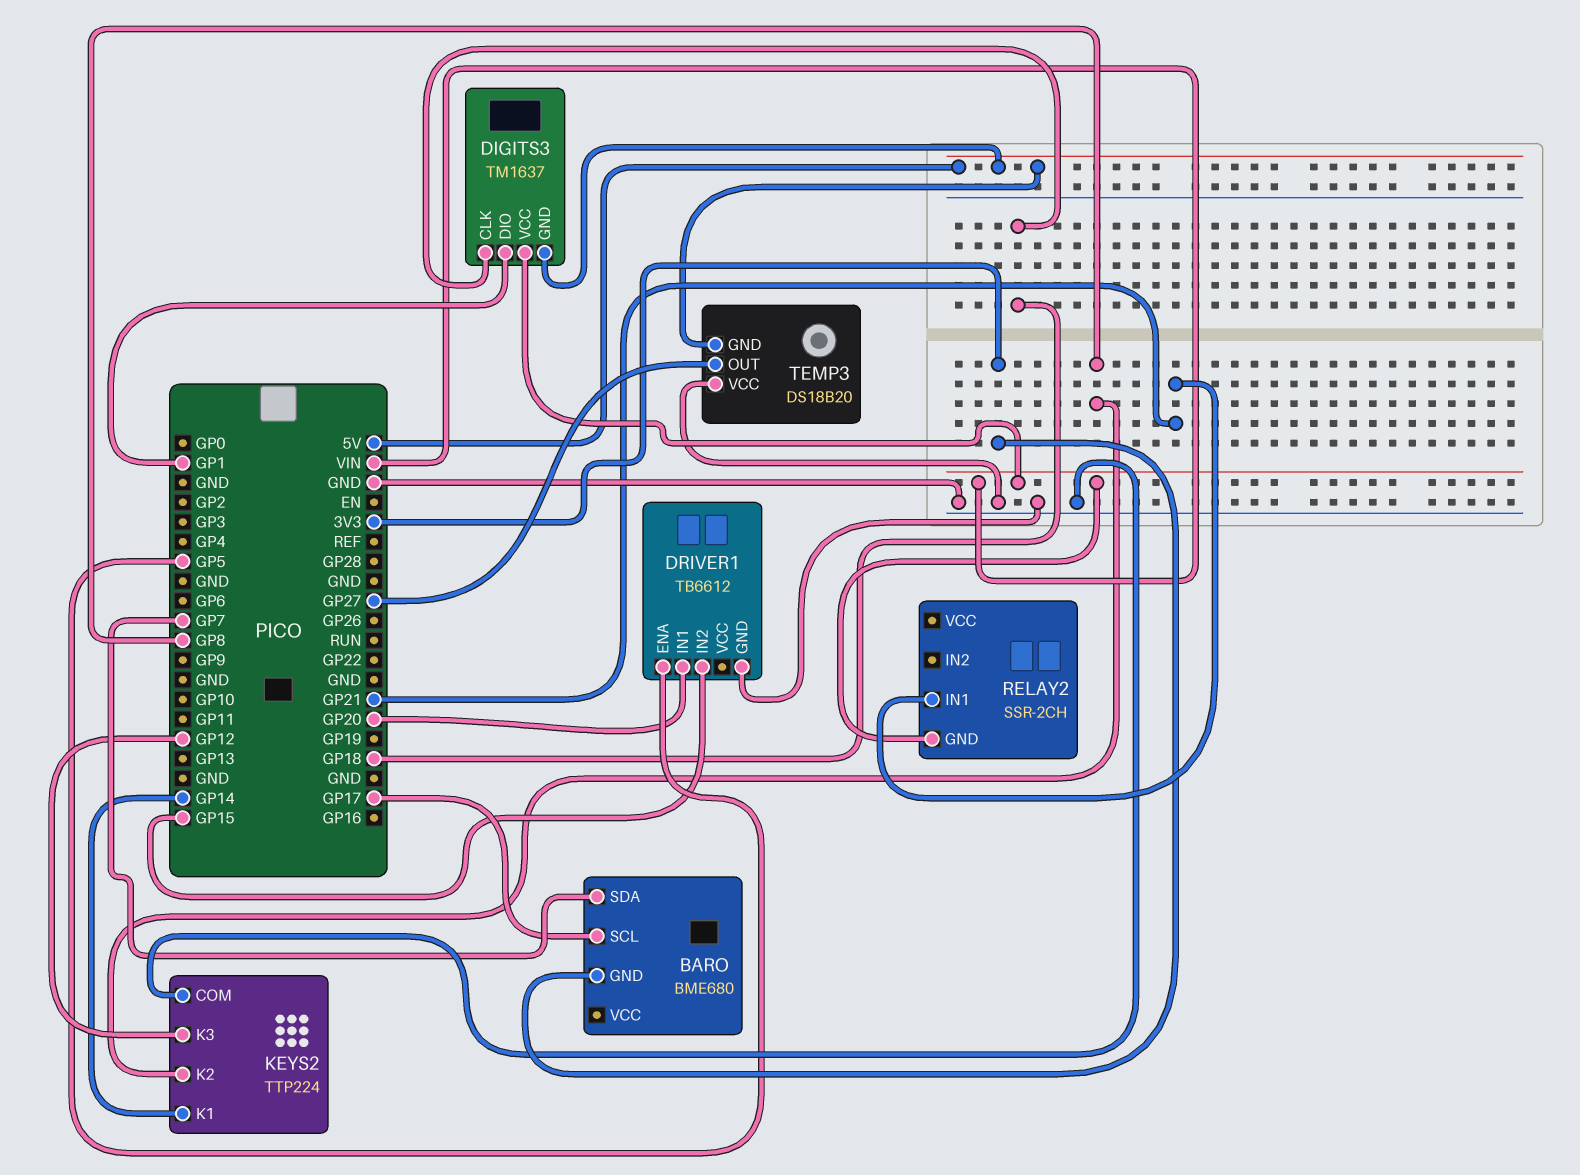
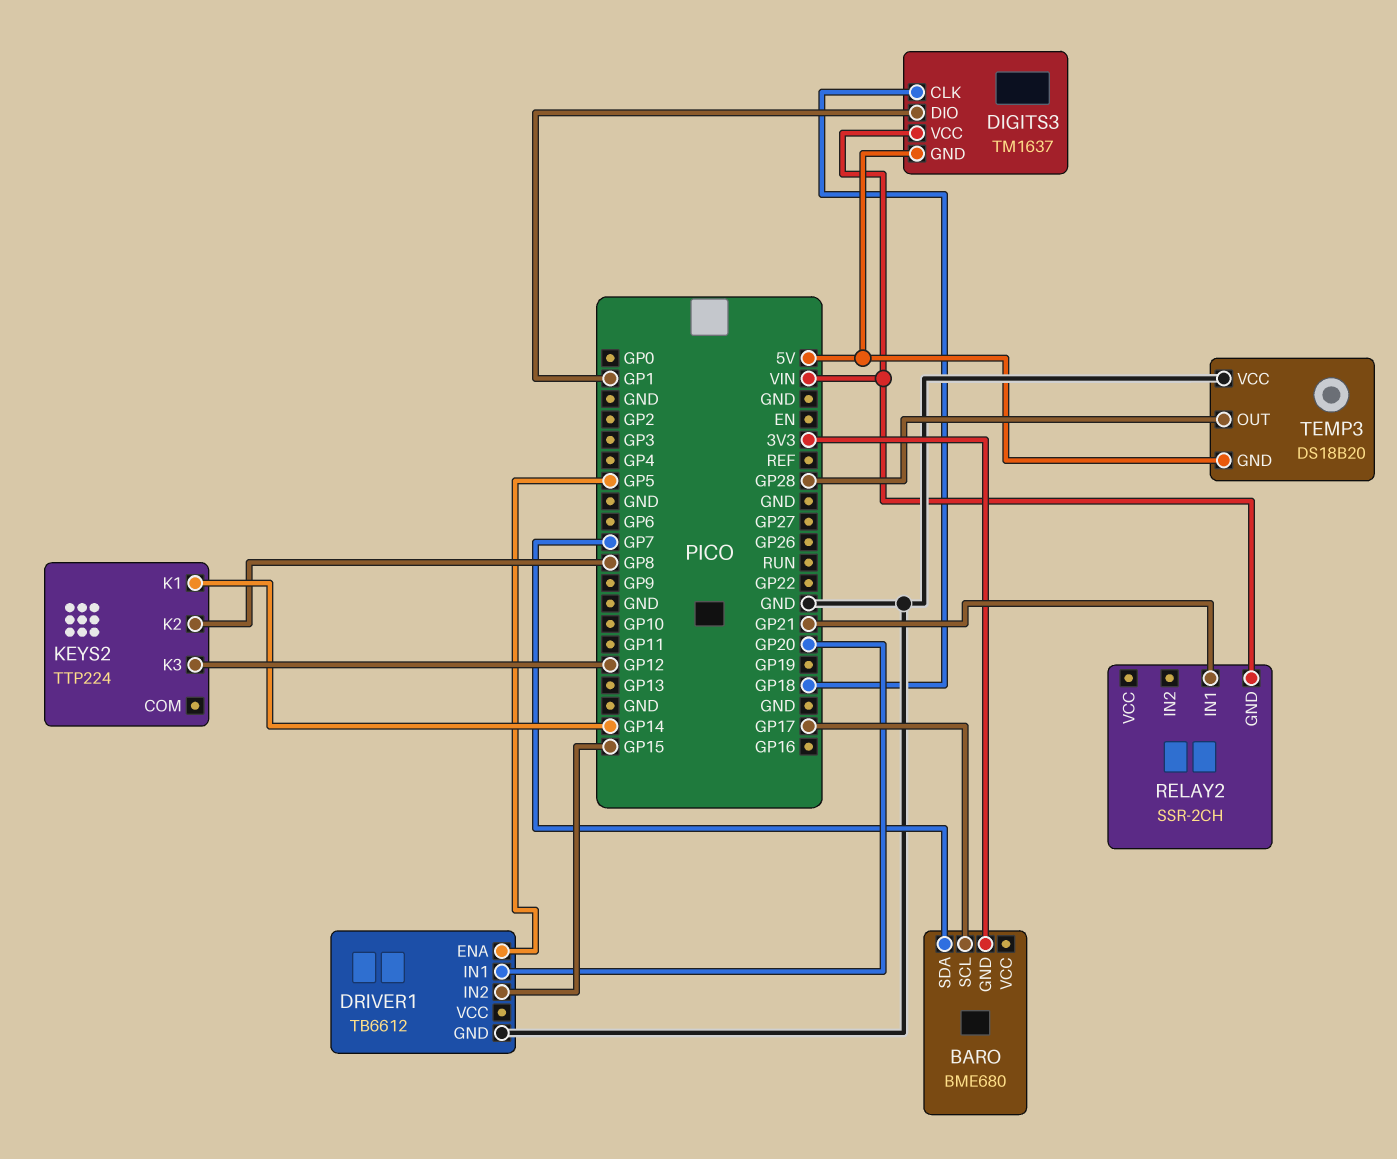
KEYS2 pin COM: GND -> none
TEMP3 pin OUT: GP27 -> GP28

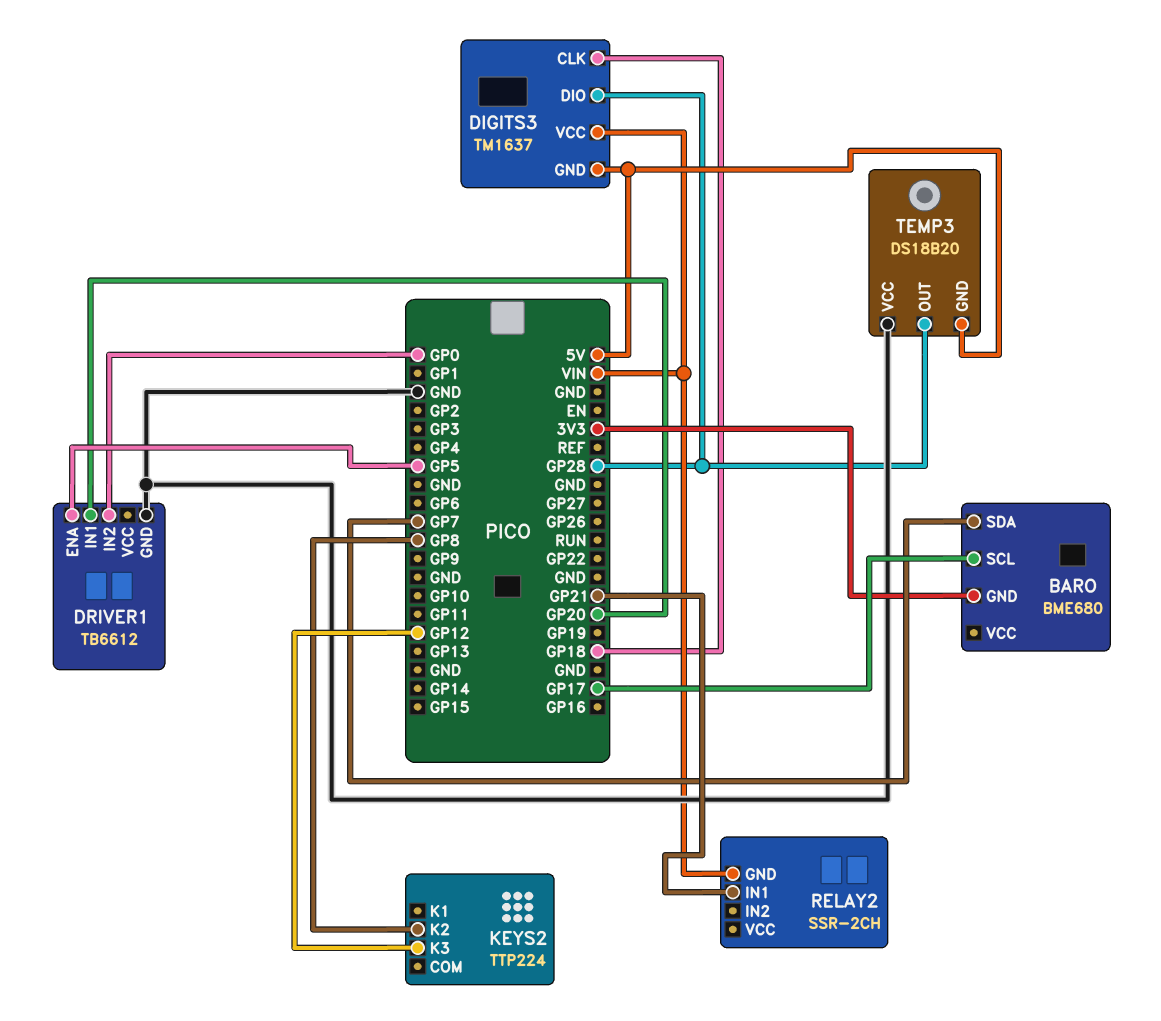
DIGITS3 pin DIO: GP1 -> GP28
DRIVER1 pin IN2: GP15 -> GP0
KEYS2 pin K1: GP14 -> none

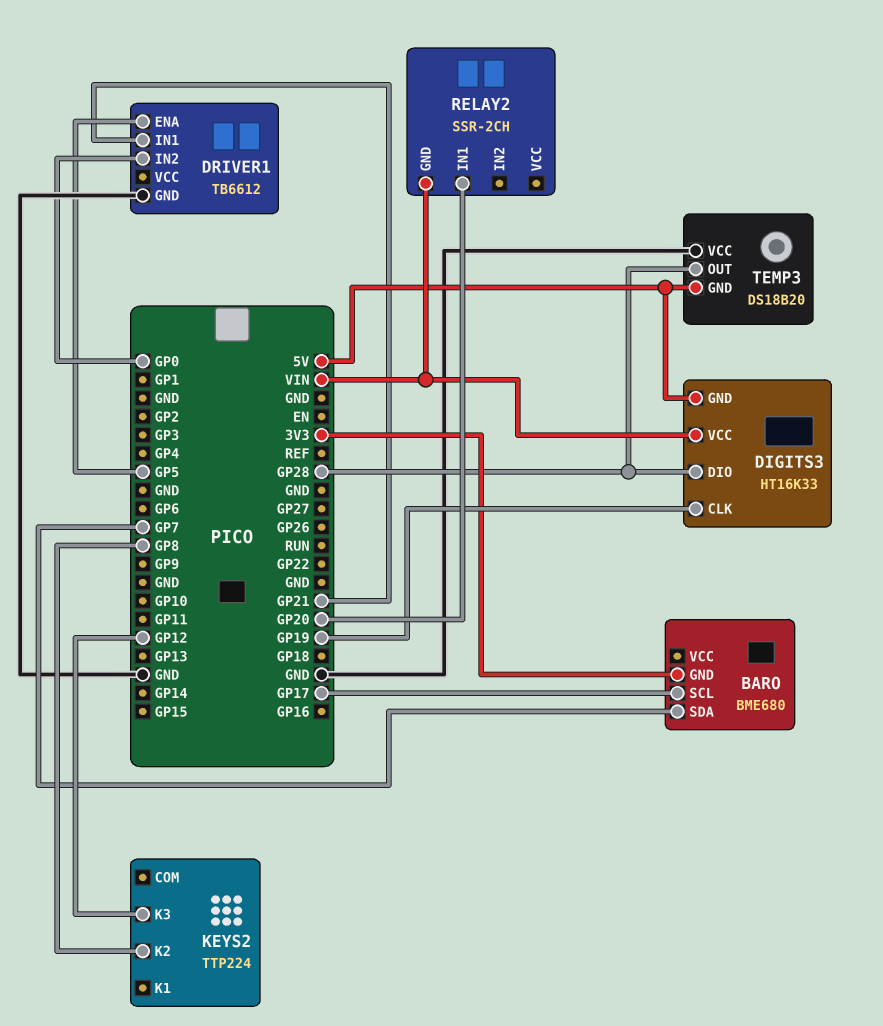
DIGITS3: TM1637 -> HT16K33
DIGITS3 pin CLK: GP18 -> GP19
DRIVER1 pin IN1: GP20 -> GP21
RELAY2 pin IN1: GP21 -> GP20

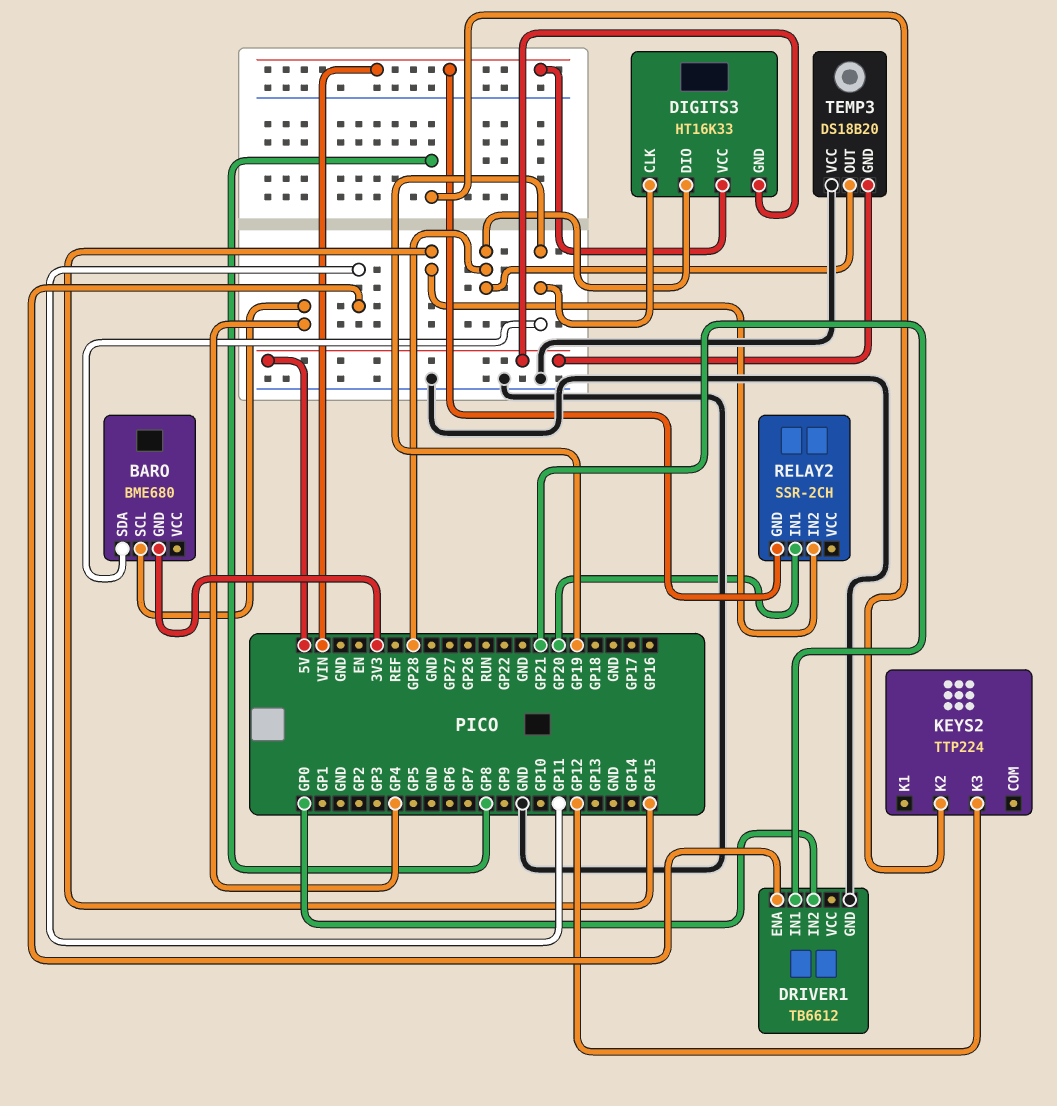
BARO pin SCL: GP17 -> GP4
BARO pin SDA: GP7 -> GP19
DRIVER1 pin ENA: GP5 -> GP11
RELAY2 pin IN2: none -> GP15

